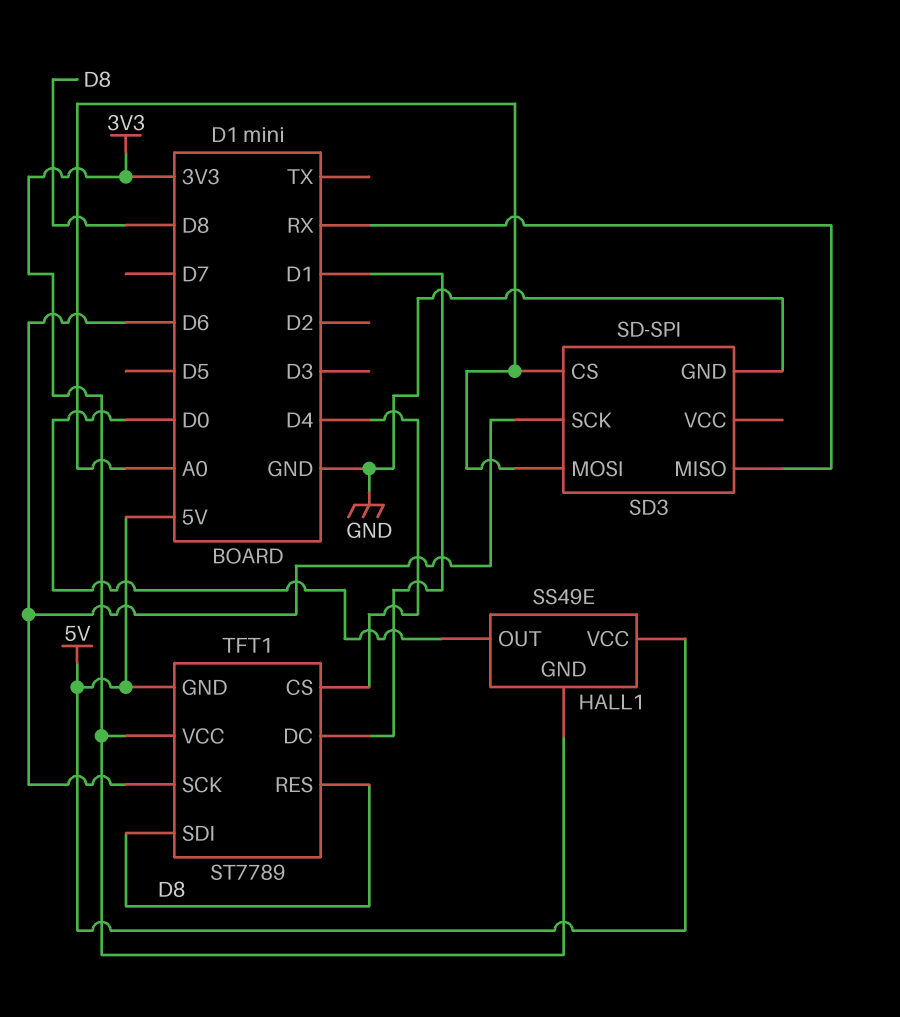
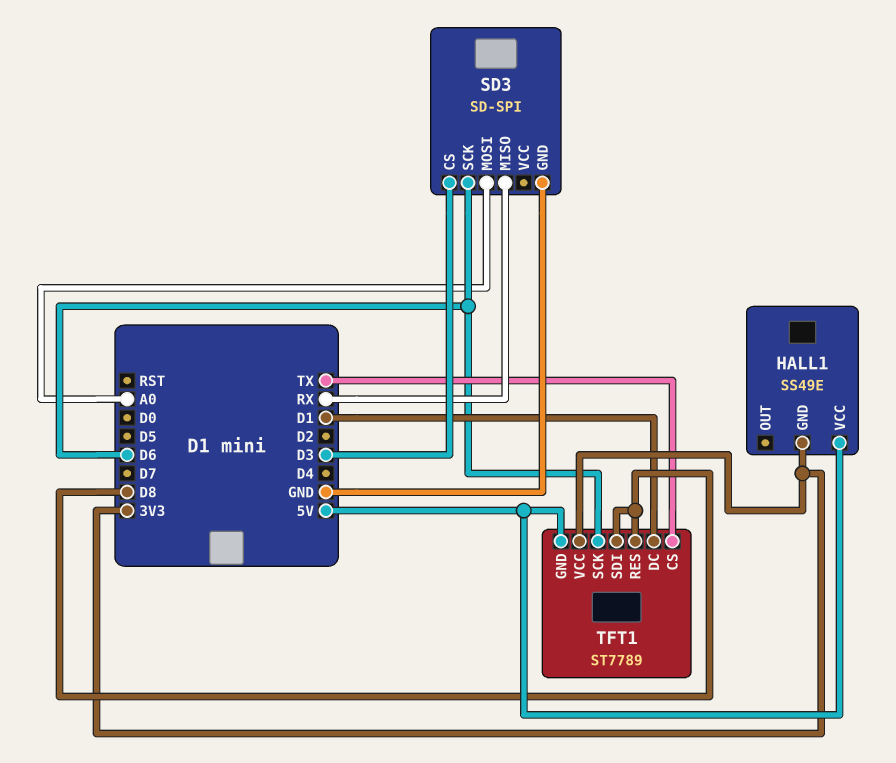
HALL1 pin OUT: D0 -> none
SD3 pin CS: A0 -> D3
TFT1 pin CS: D4 -> TX

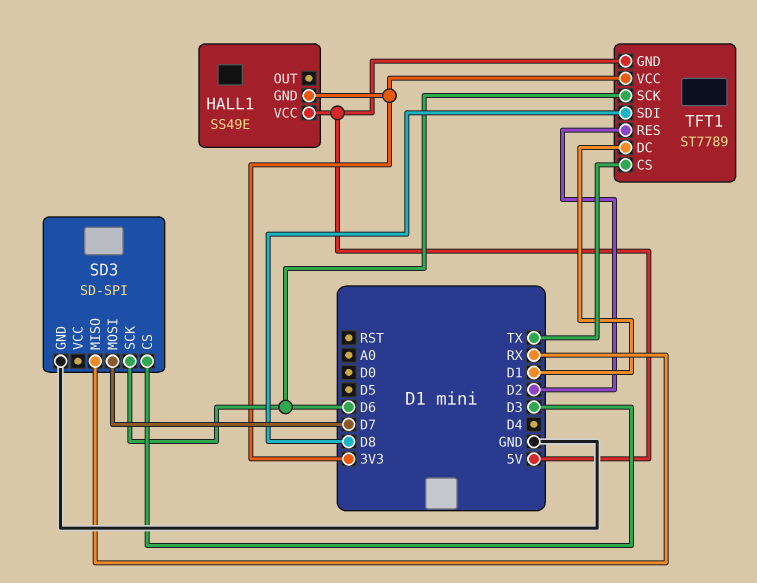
SD3 pin MOSI: A0 -> D7
TFT1 pin RES: D8 -> D2

